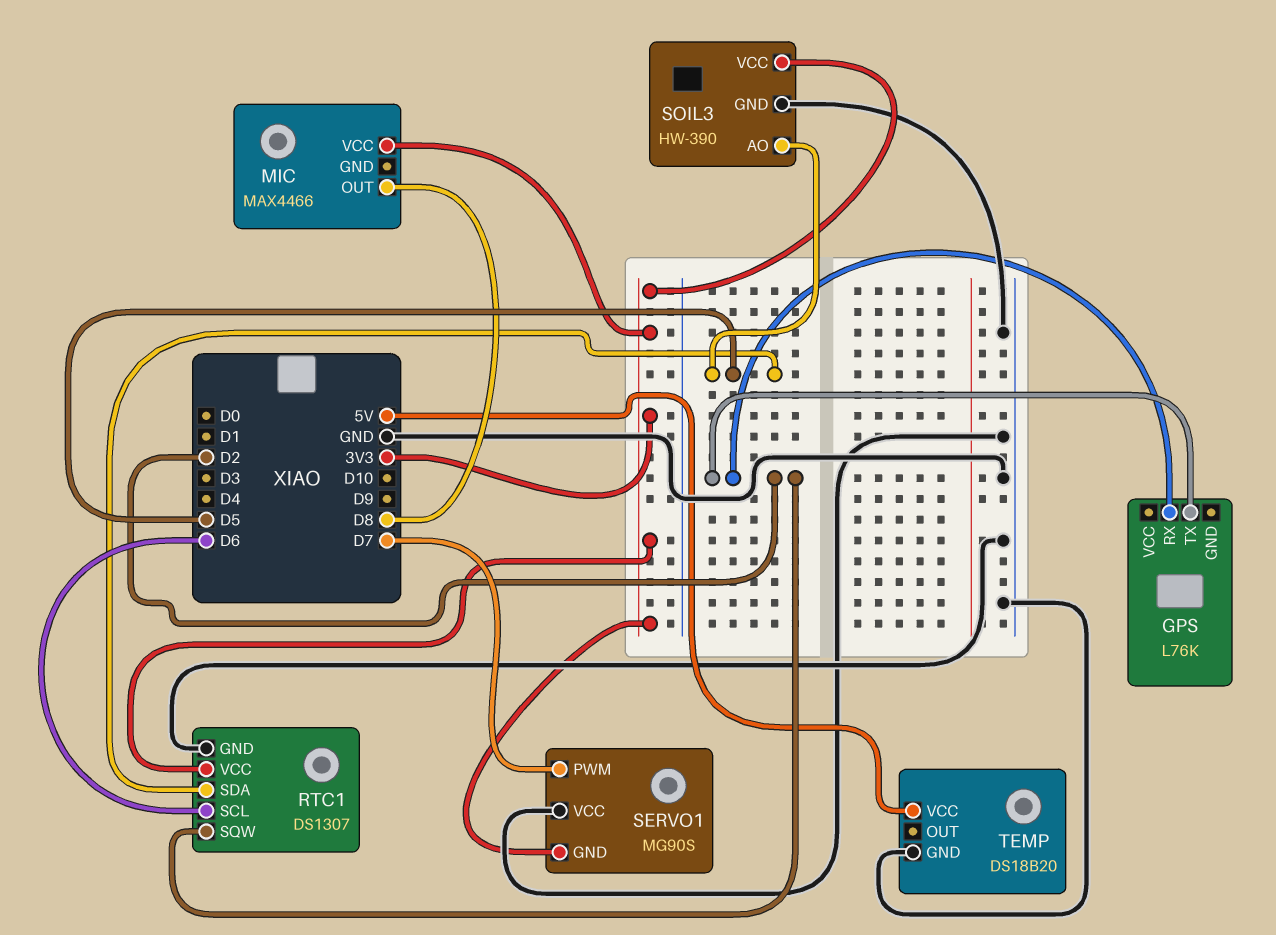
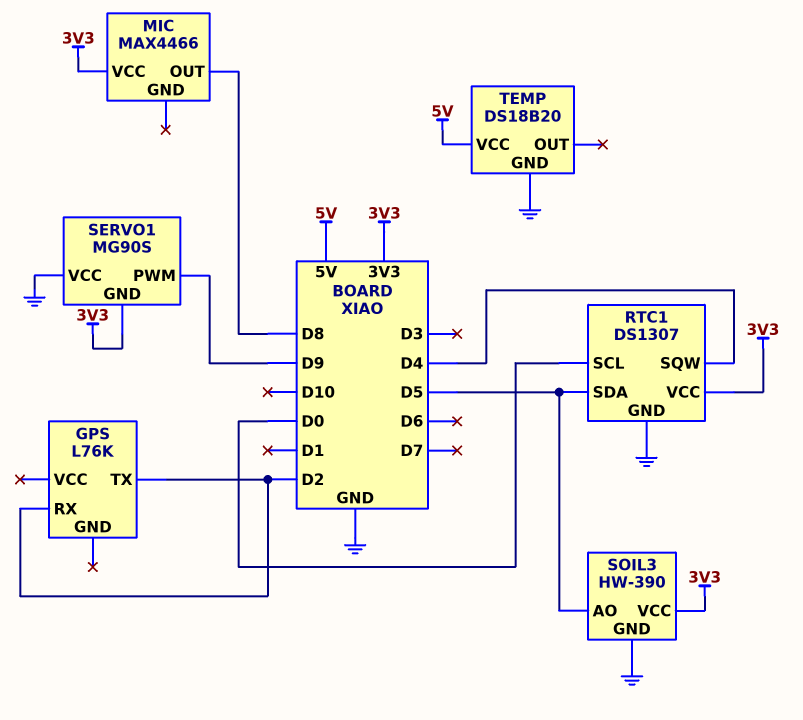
RTC1 pin SCL: D6 -> D0
RTC1 pin SQW: D2 -> D4
SERVO1 pin PWM: D7 -> D9

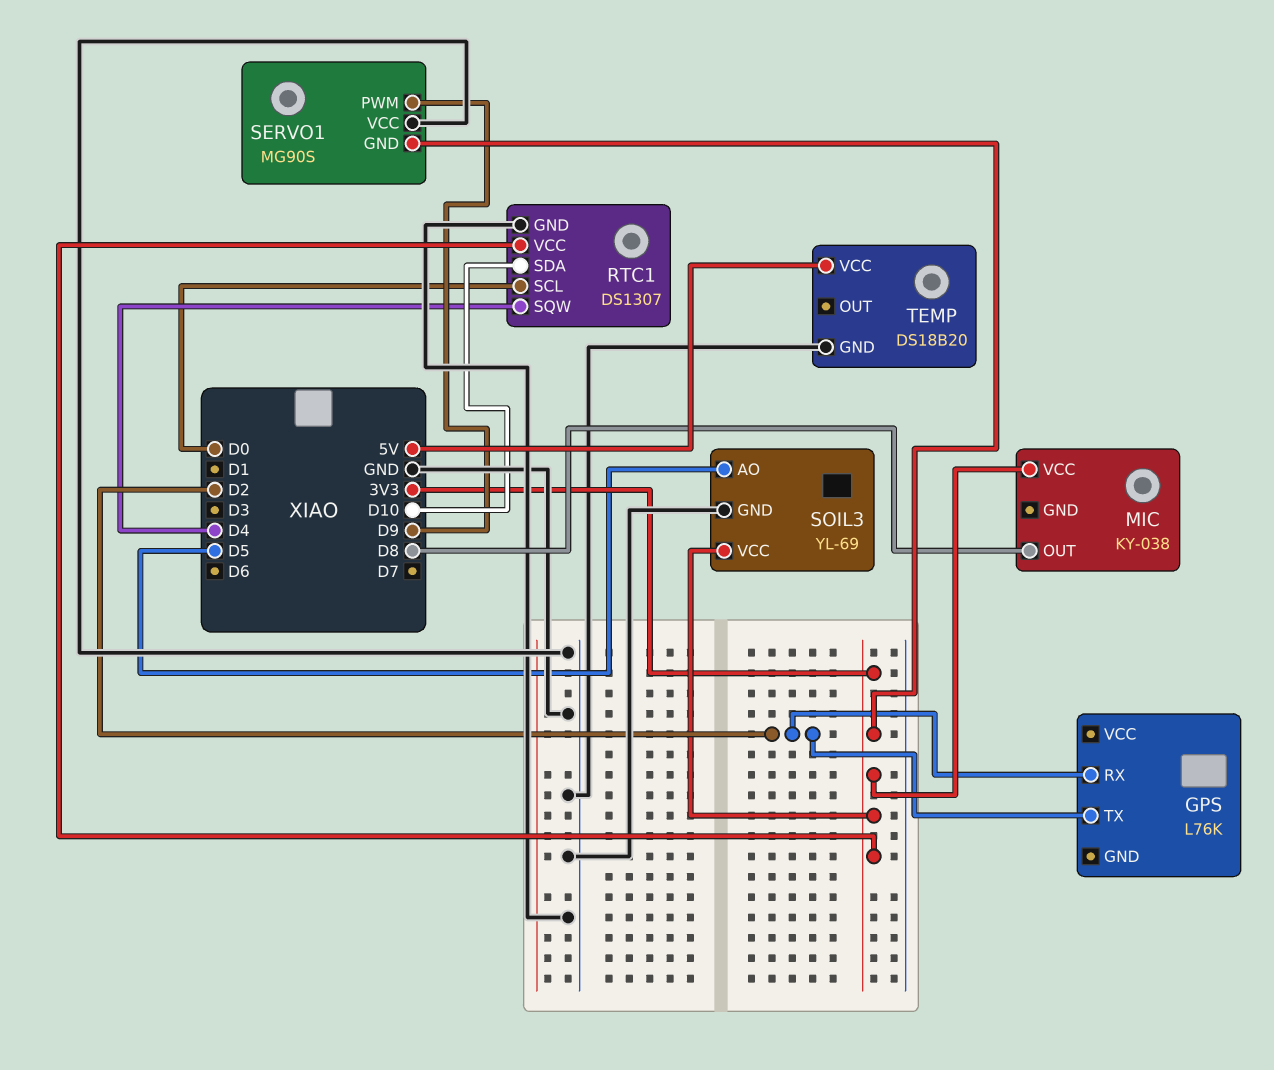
MIC: MAX4466 -> KY-038
RTC1 pin SDA: D5 -> D10
SOIL3: HW-390 -> YL-69

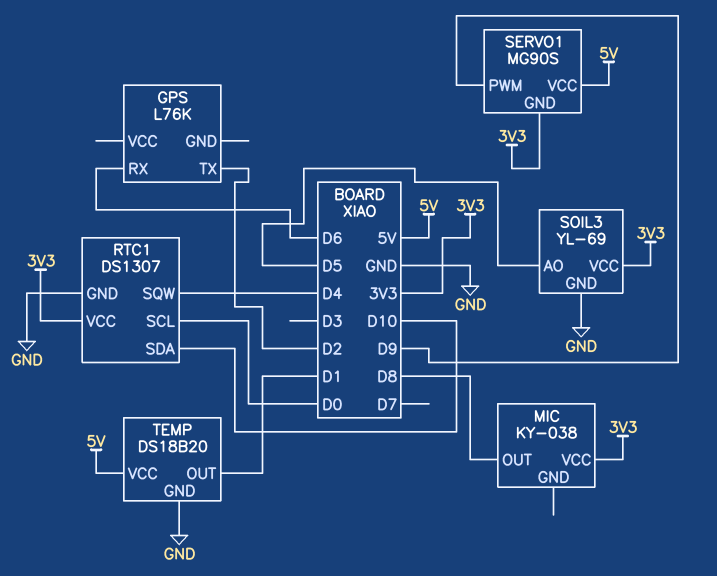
GPS pin RX: D2 -> D6
SERVO1 pin VCC: GND -> 5V
TEMP pin OUT: none -> D1

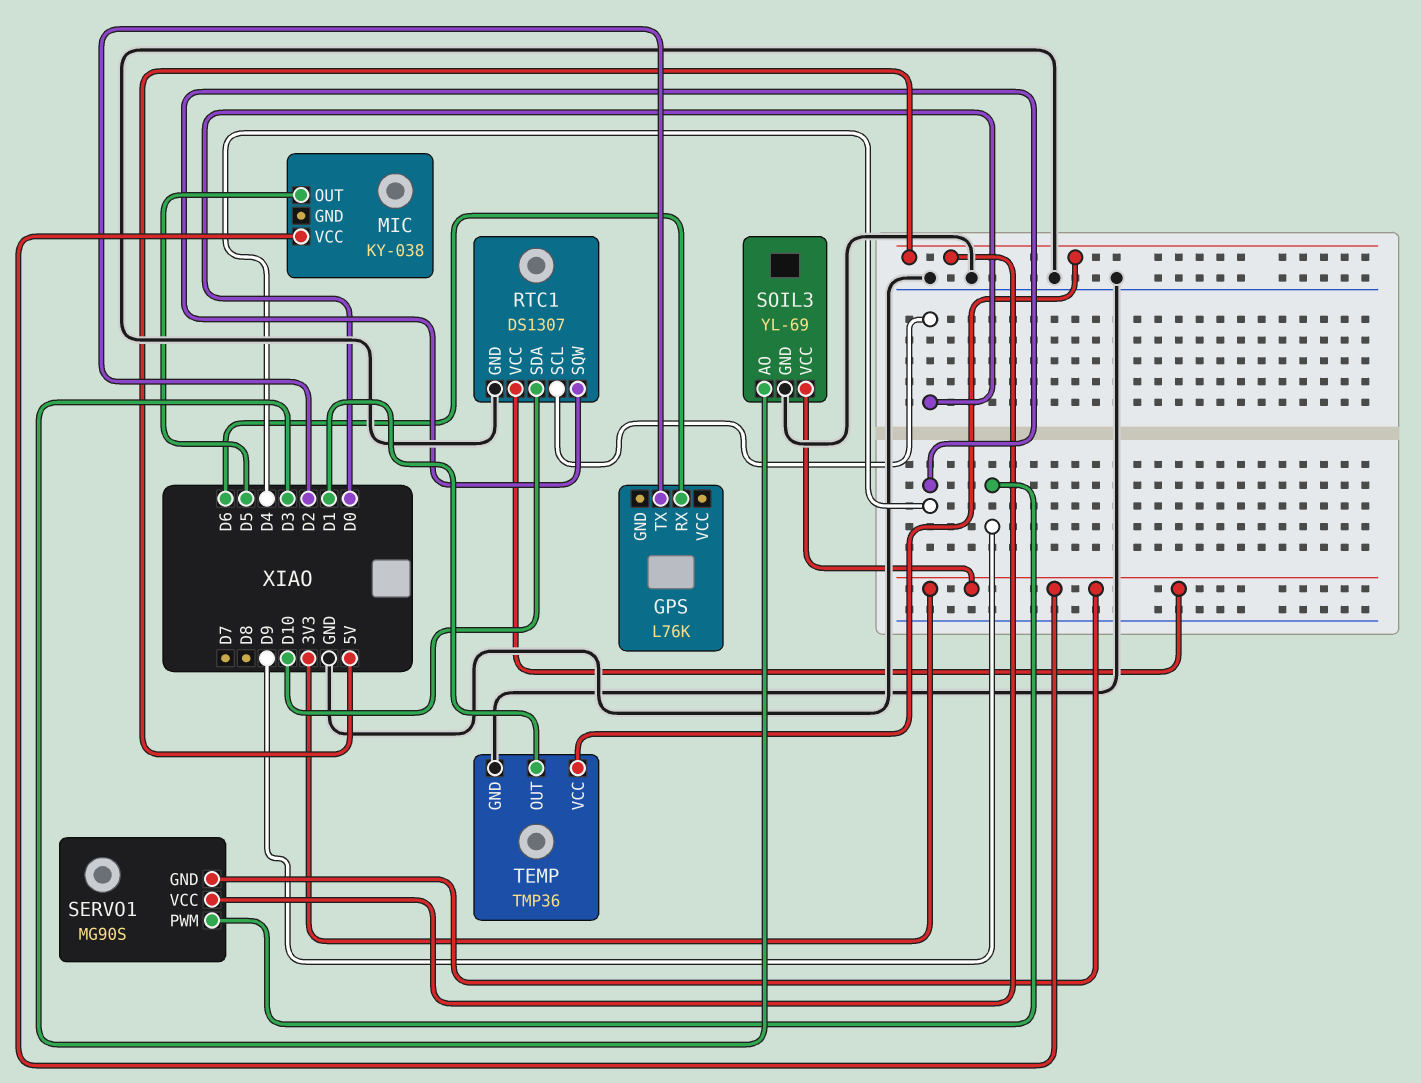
MIC pin OUT: D8 -> D5
SOIL3 pin AO: D5 -> D3
TEMP: DS18B20 -> TMP36

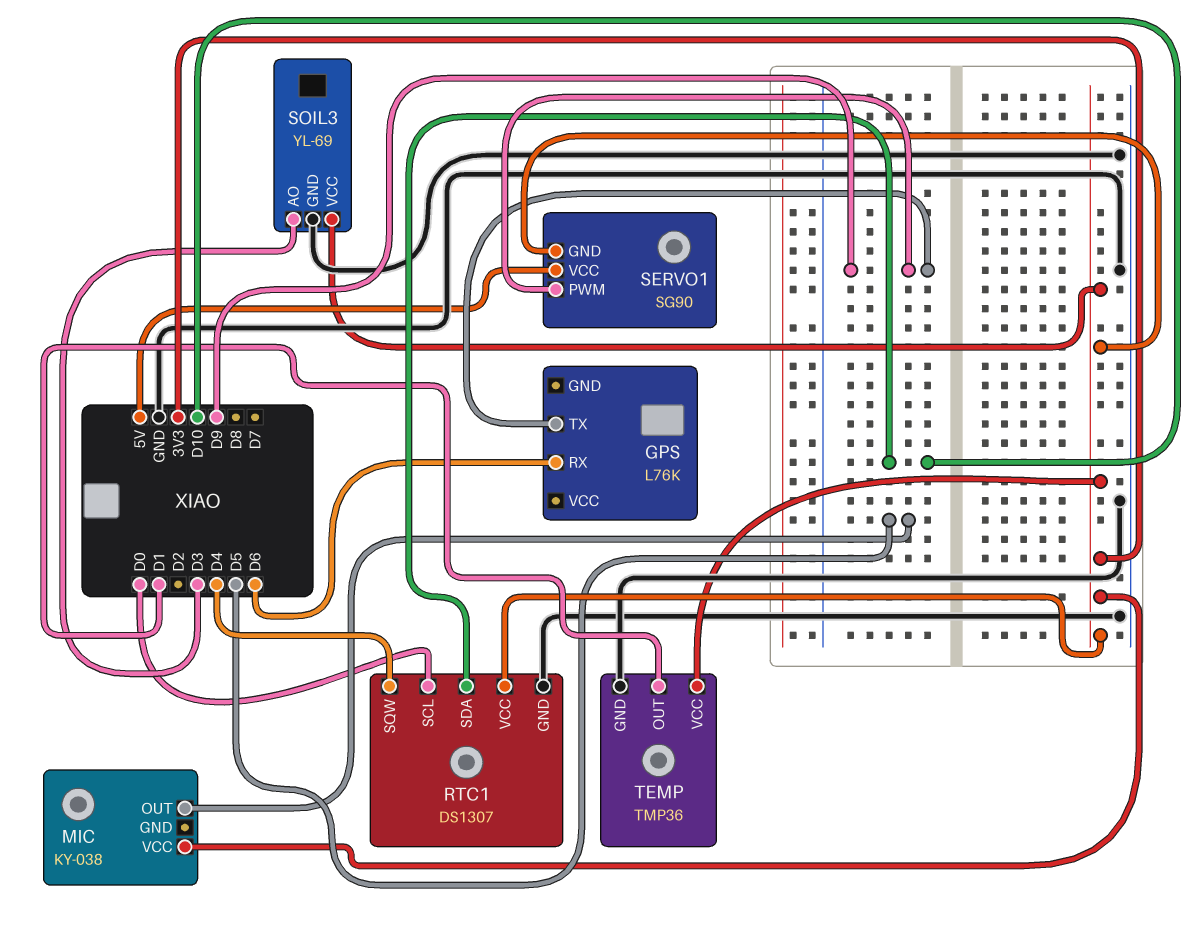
GPS pin TX: D2 -> D9
SERVO1: MG90S -> SG90
TEMP pin VCC: 5V -> 3V3

